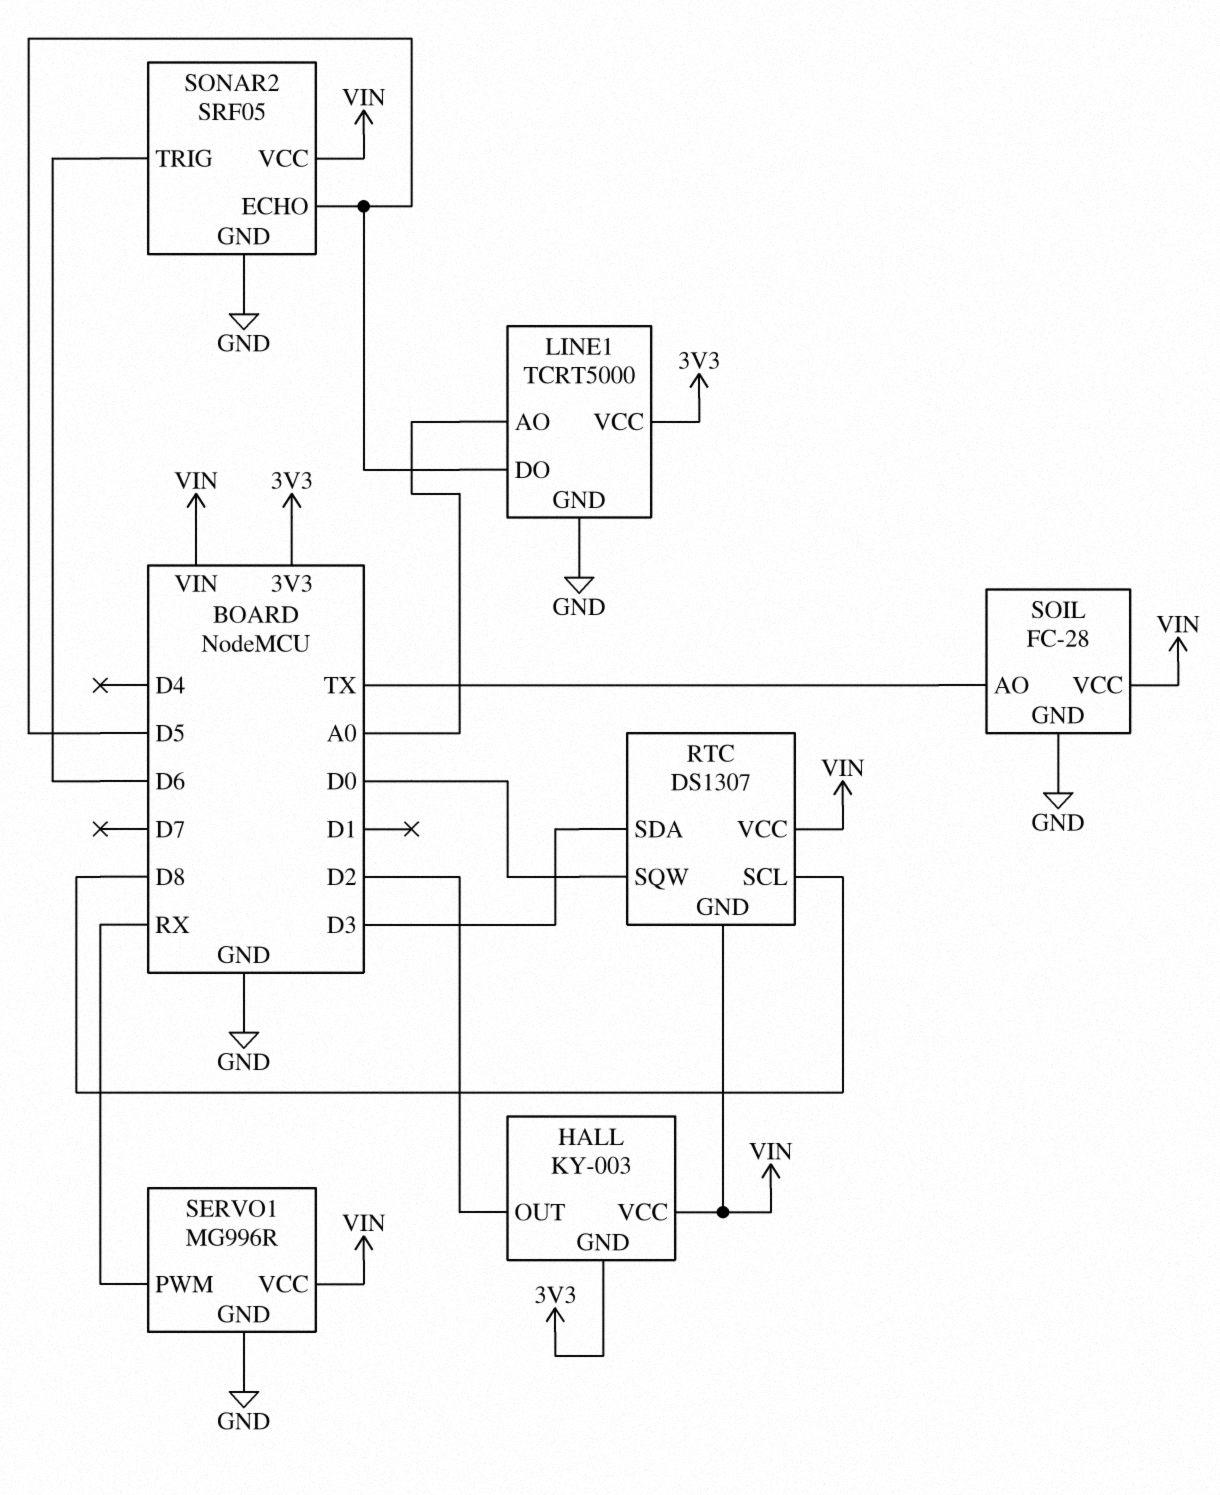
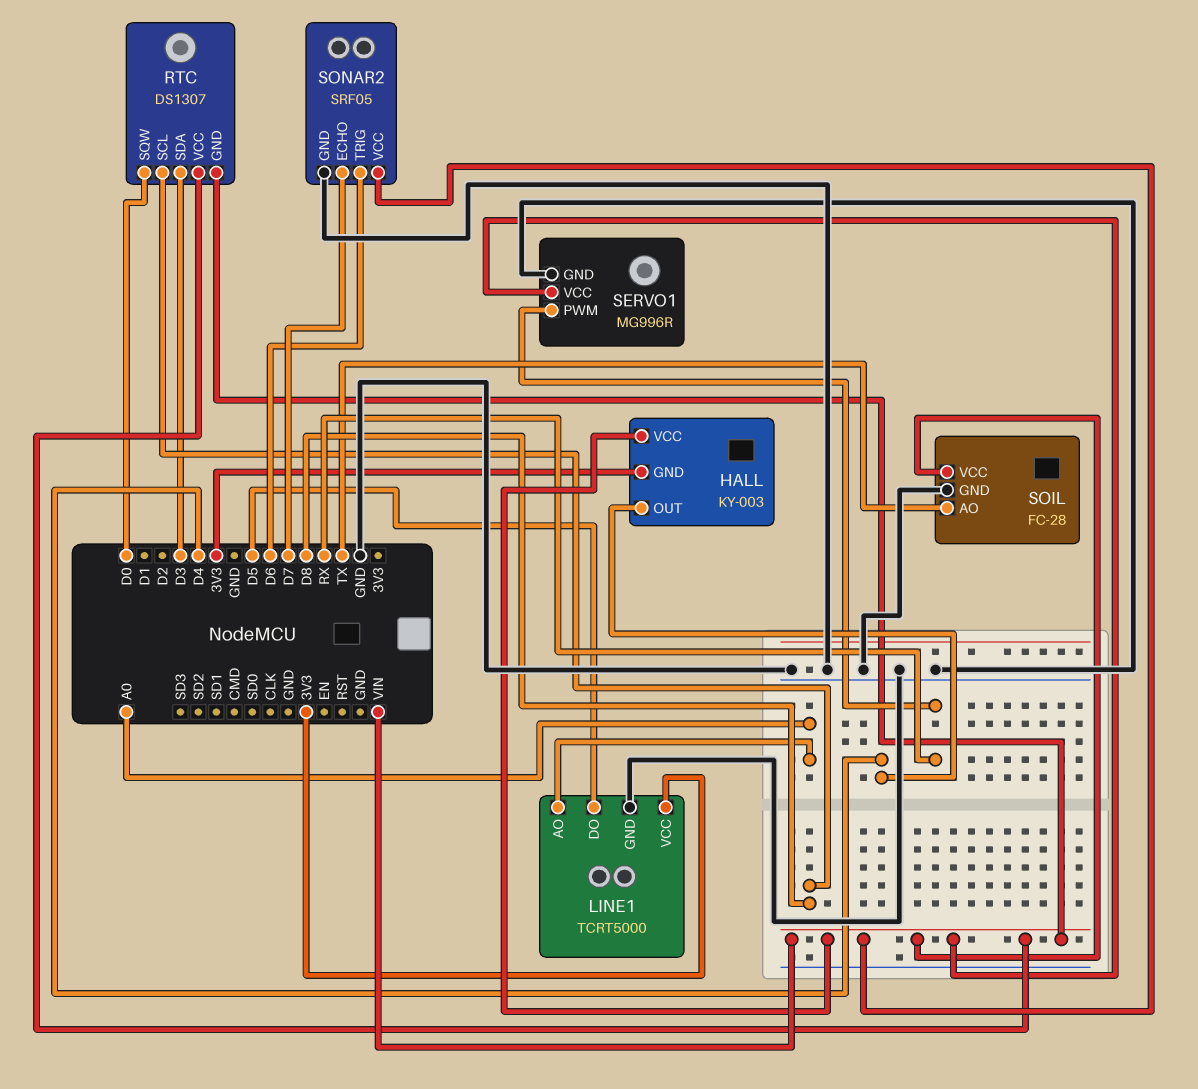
HALL pin OUT: D2 -> D4
SONAR2 pin ECHO: D5 -> D7

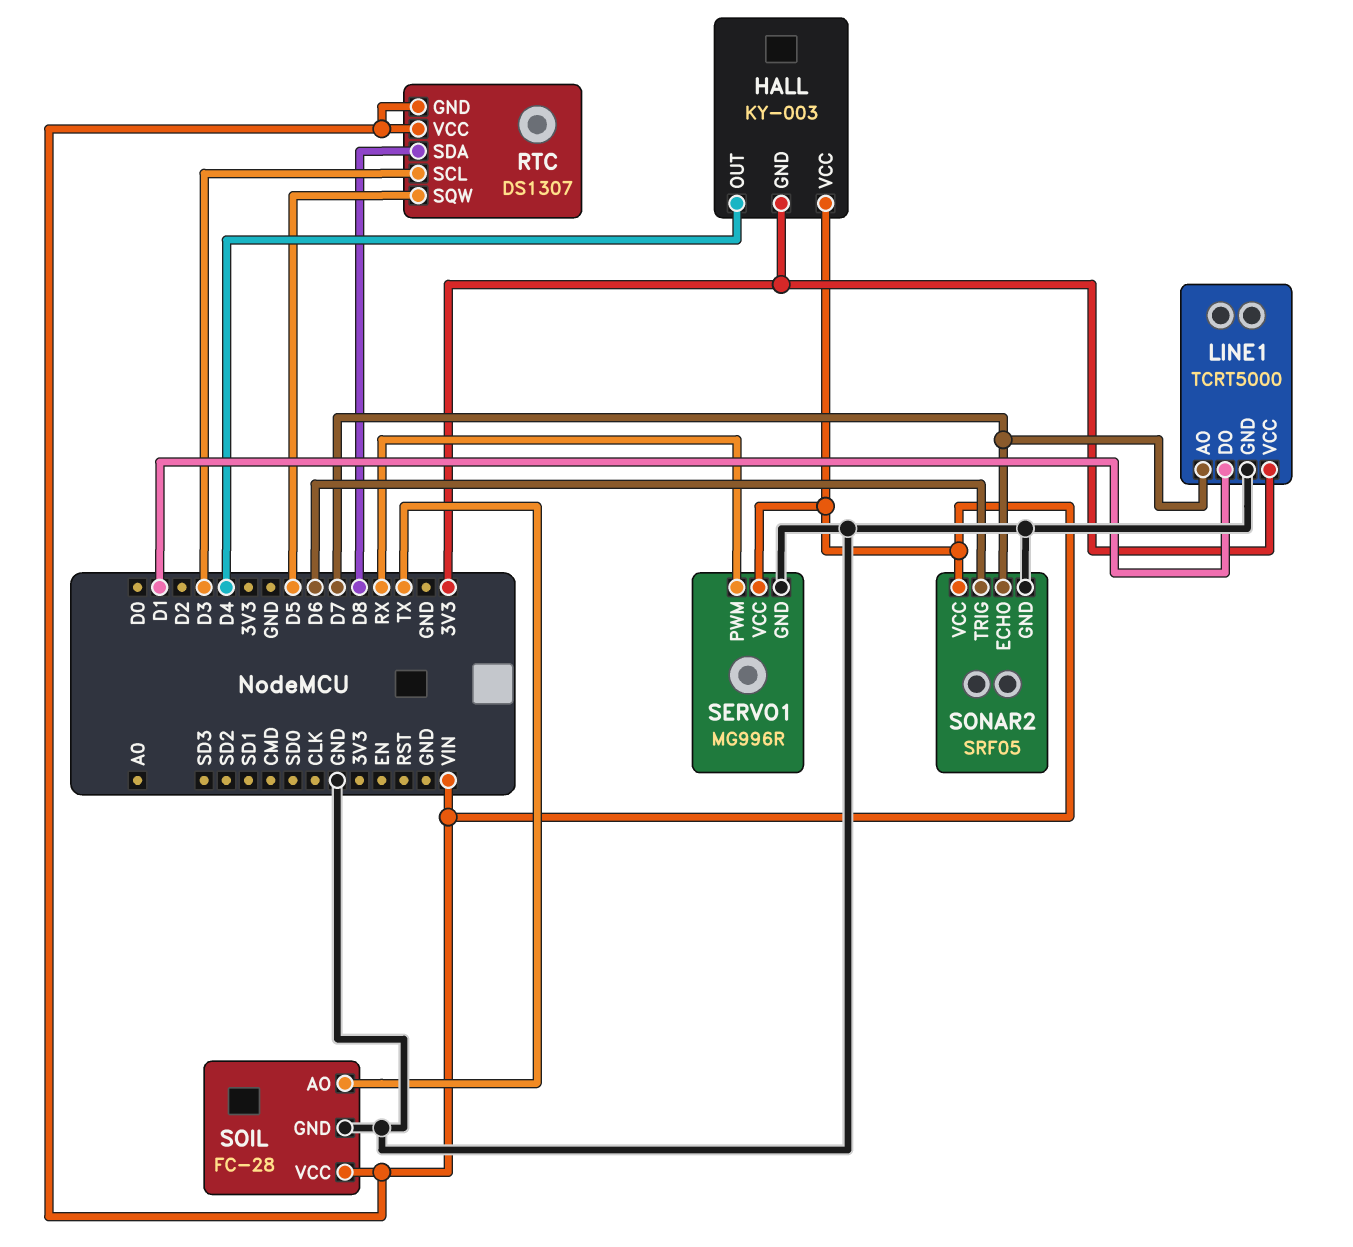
LINE1 pin AO: A0 -> D7
LINE1 pin DO: D5 -> D1
RTC pin SCL: D8 -> D3
RTC pin SDA: D3 -> D8
RTC pin SQW: D0 -> D5

